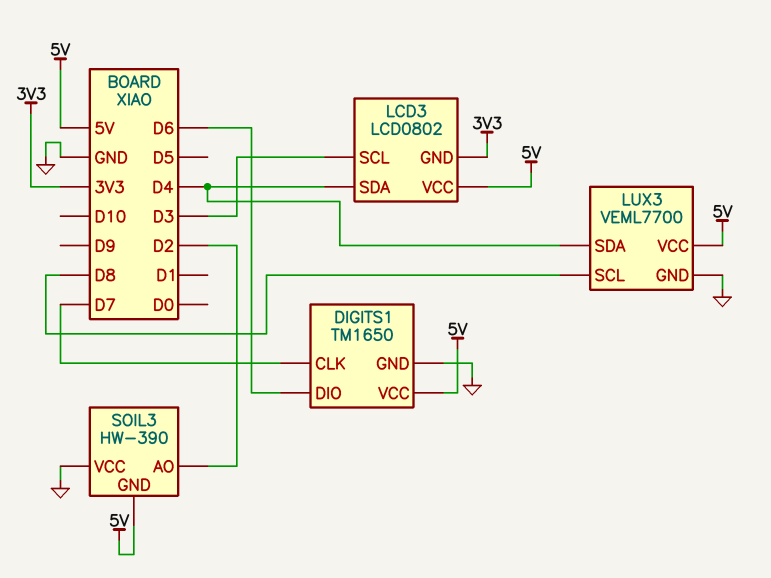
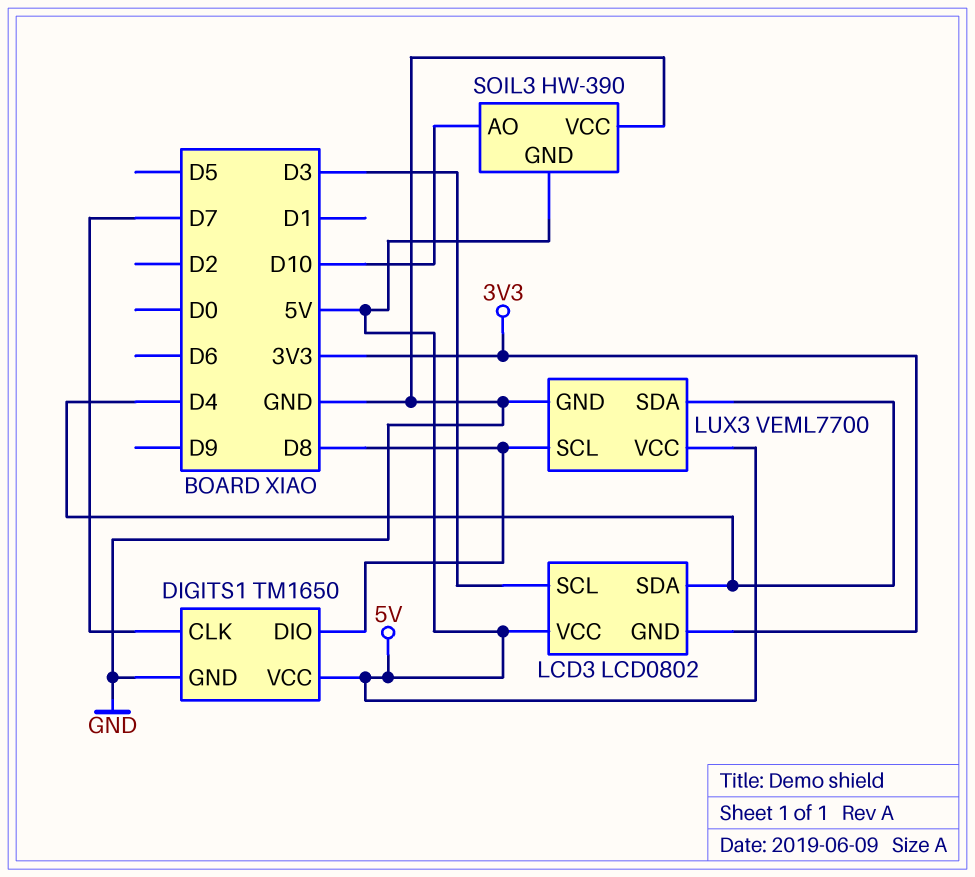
DIGITS1 pin DIO: D6 -> D8
SOIL3 pin AO: D2 -> D10

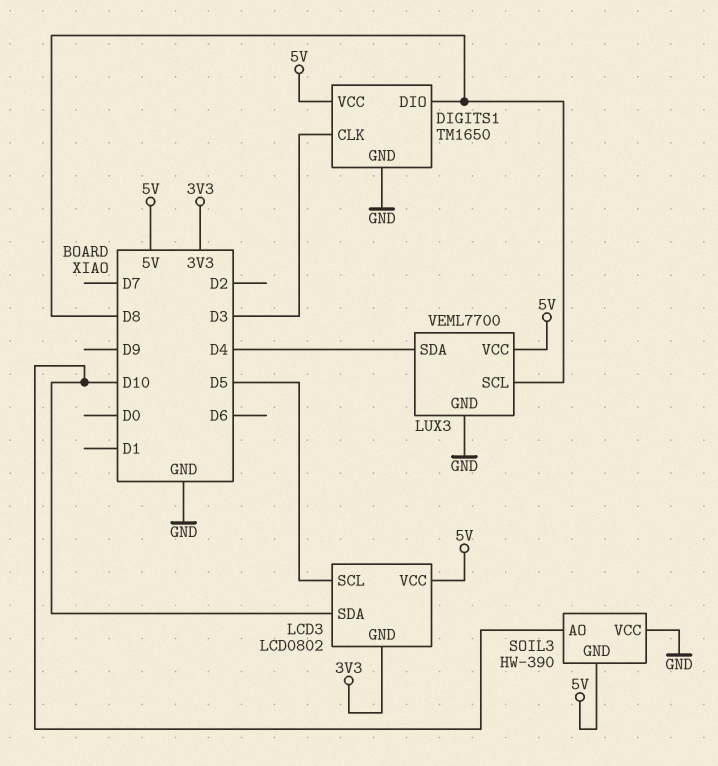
DIGITS1 pin CLK: D7 -> D3
LCD3 pin SCL: D3 -> D5
LCD3 pin SDA: D4 -> D10

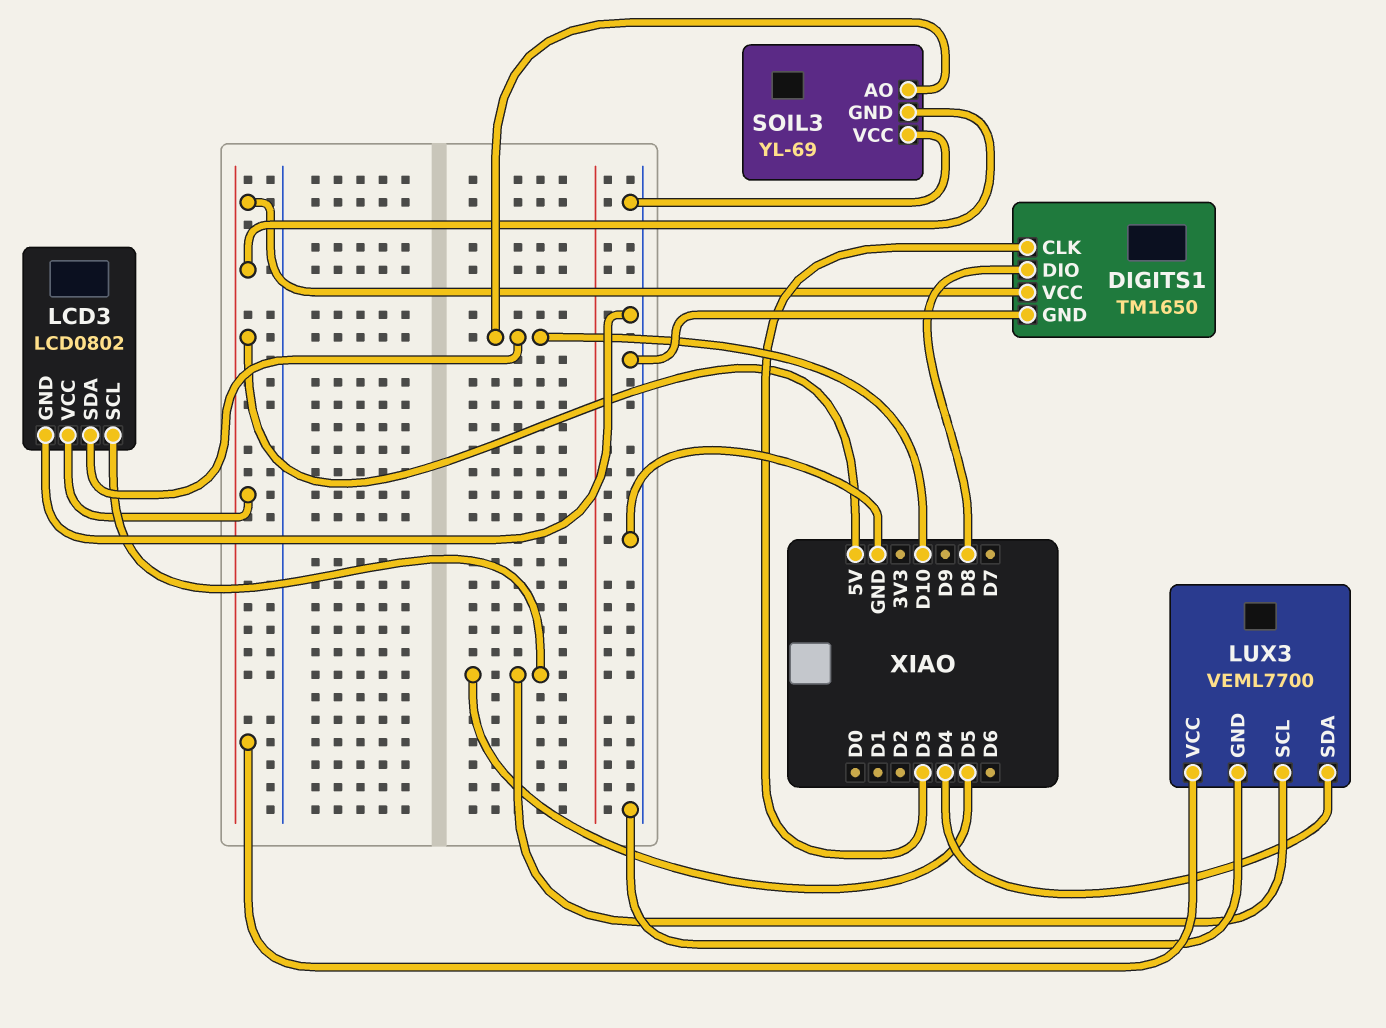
LCD3 pin GND: 3V3 -> GND
LUX3 pin SCL: D8 -> D5
SOIL3: HW-390 -> YL-69

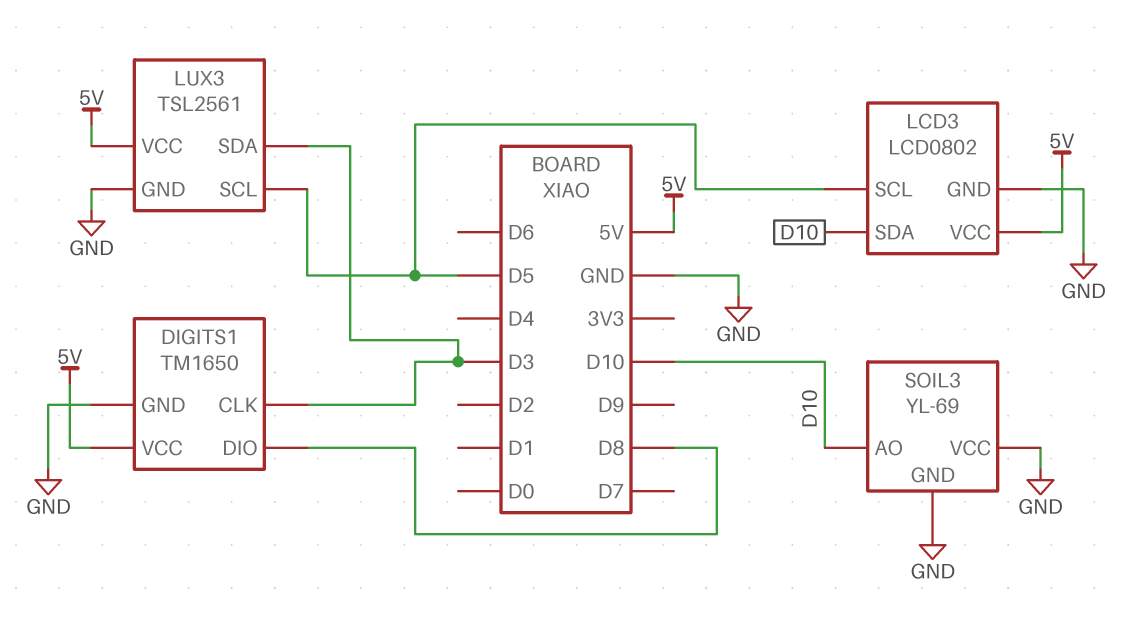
LUX3: VEML7700 -> TSL2561
LUX3 pin SDA: D4 -> D3
SOIL3 pin GND: 5V -> GND

